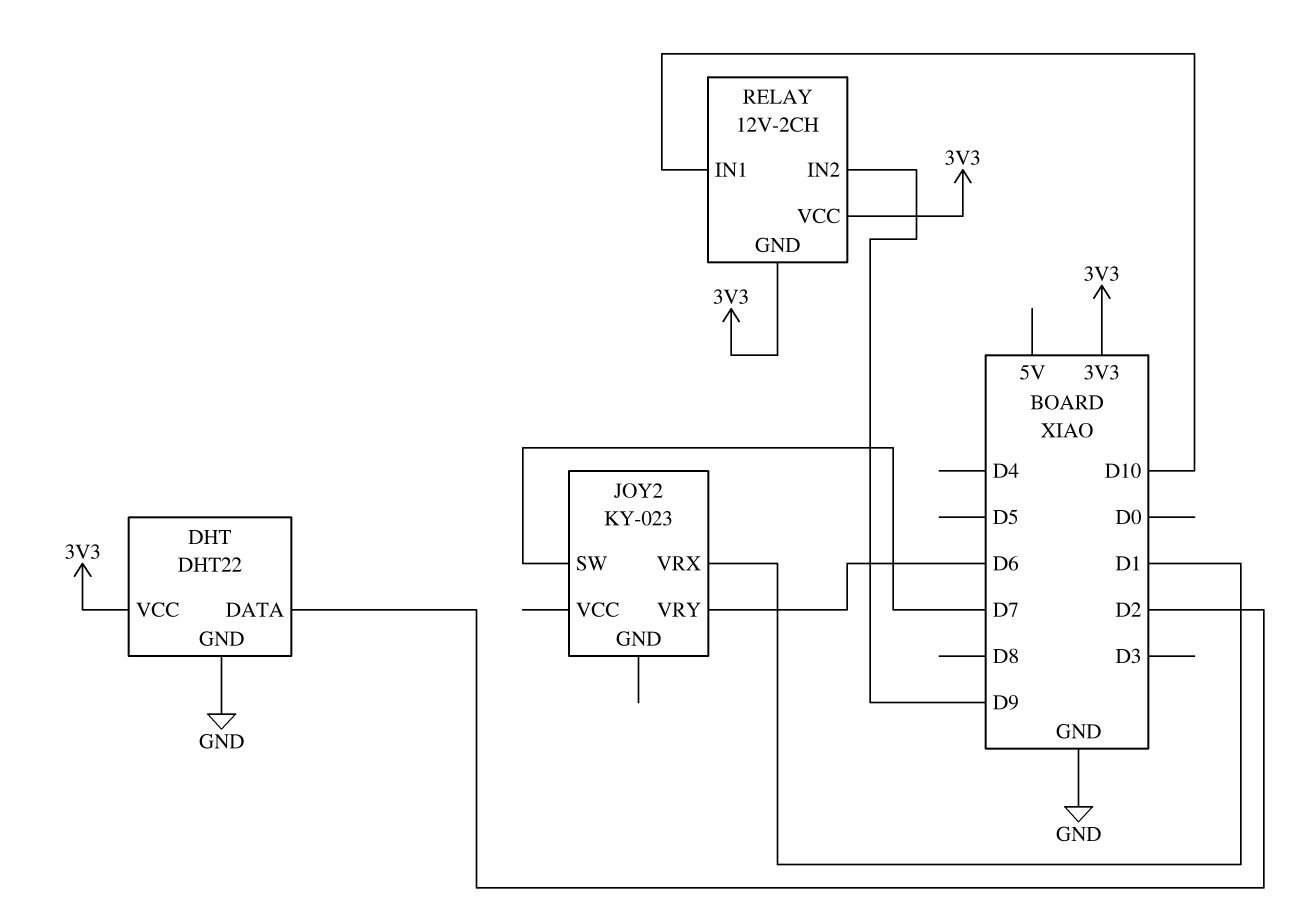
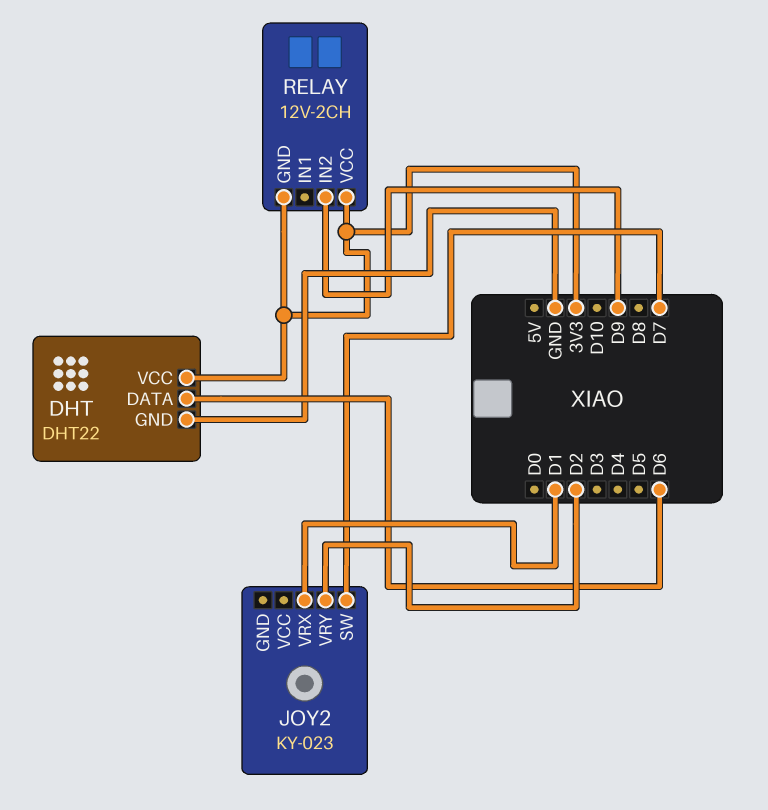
DHT pin DATA: D2 -> D6
JOY2 pin VRY: D6 -> D2
RELAY pin IN1: D10 -> none

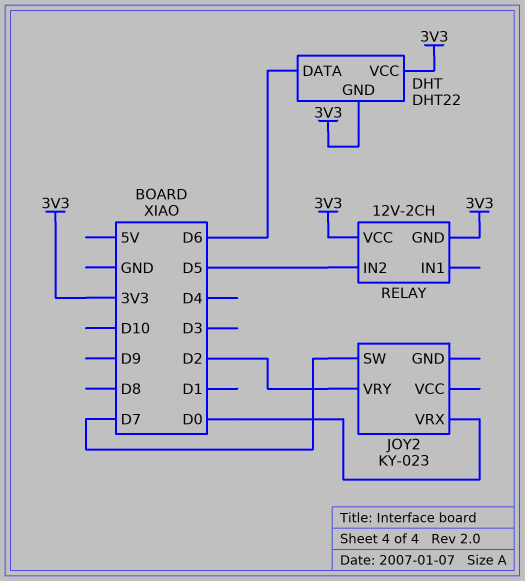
DHT pin GND: GND -> 3V3
JOY2 pin VRX: D1 -> D0
RELAY pin IN2: D9 -> D5

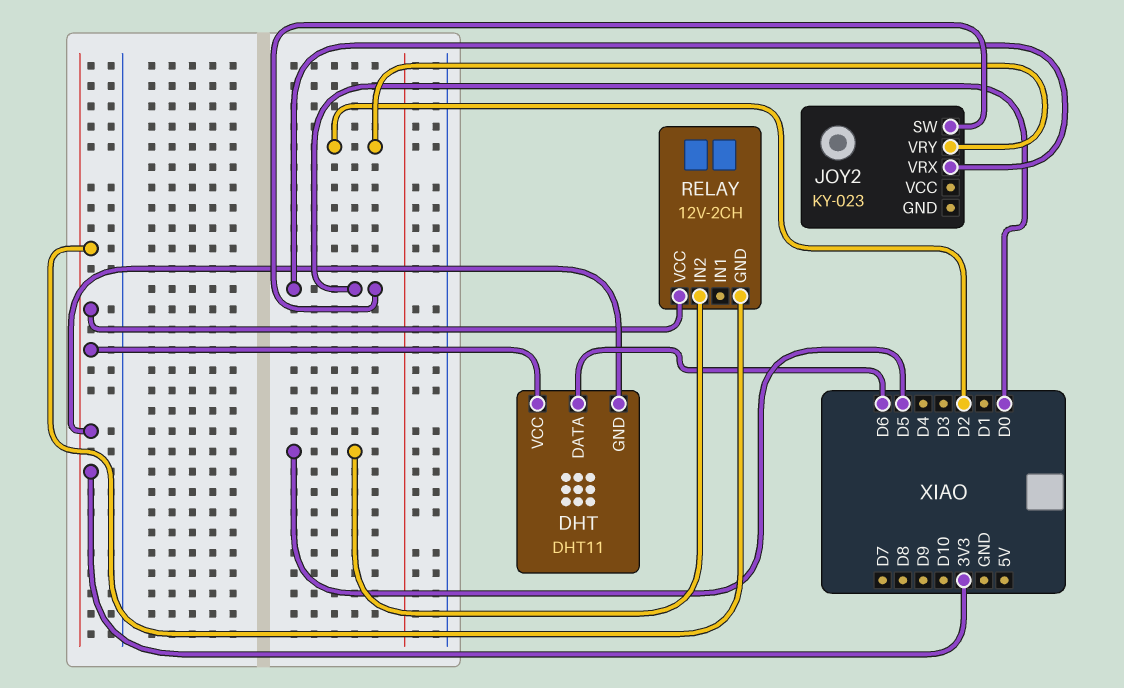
DHT: DHT22 -> DHT11
JOY2 pin SW: D7 -> D0

